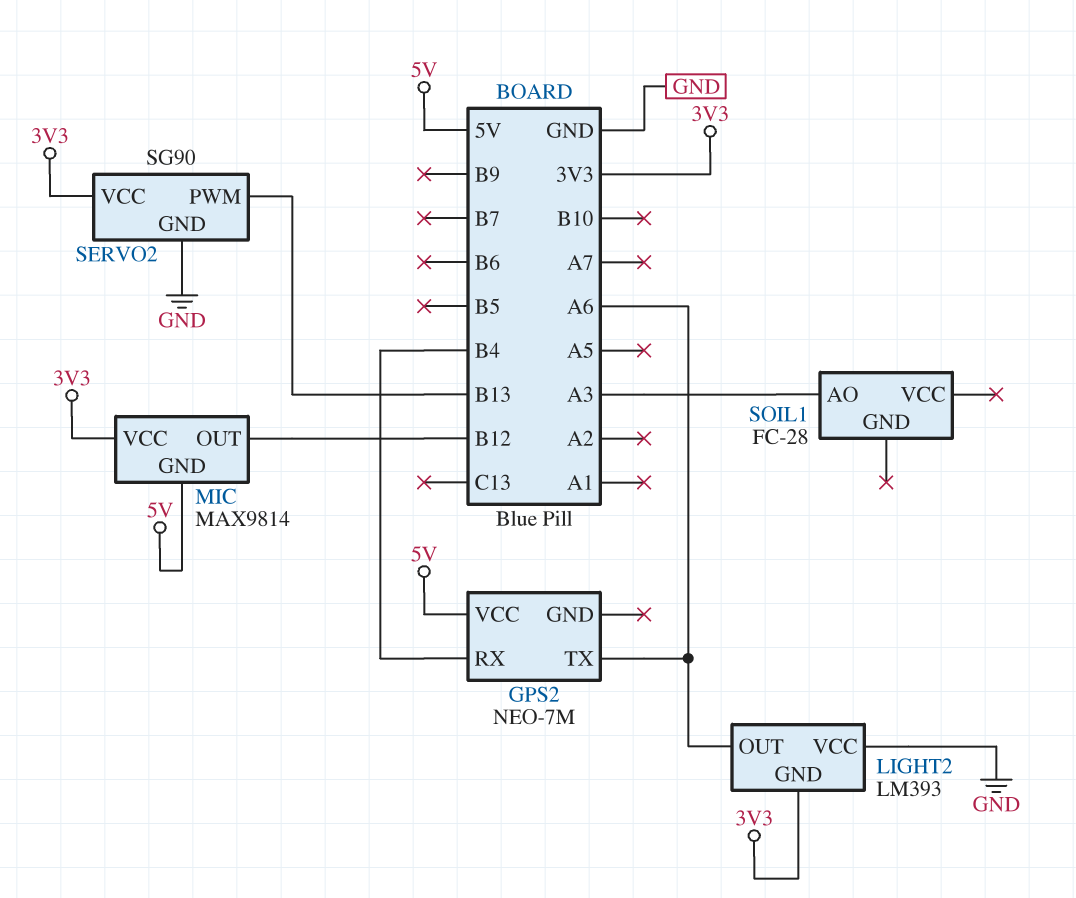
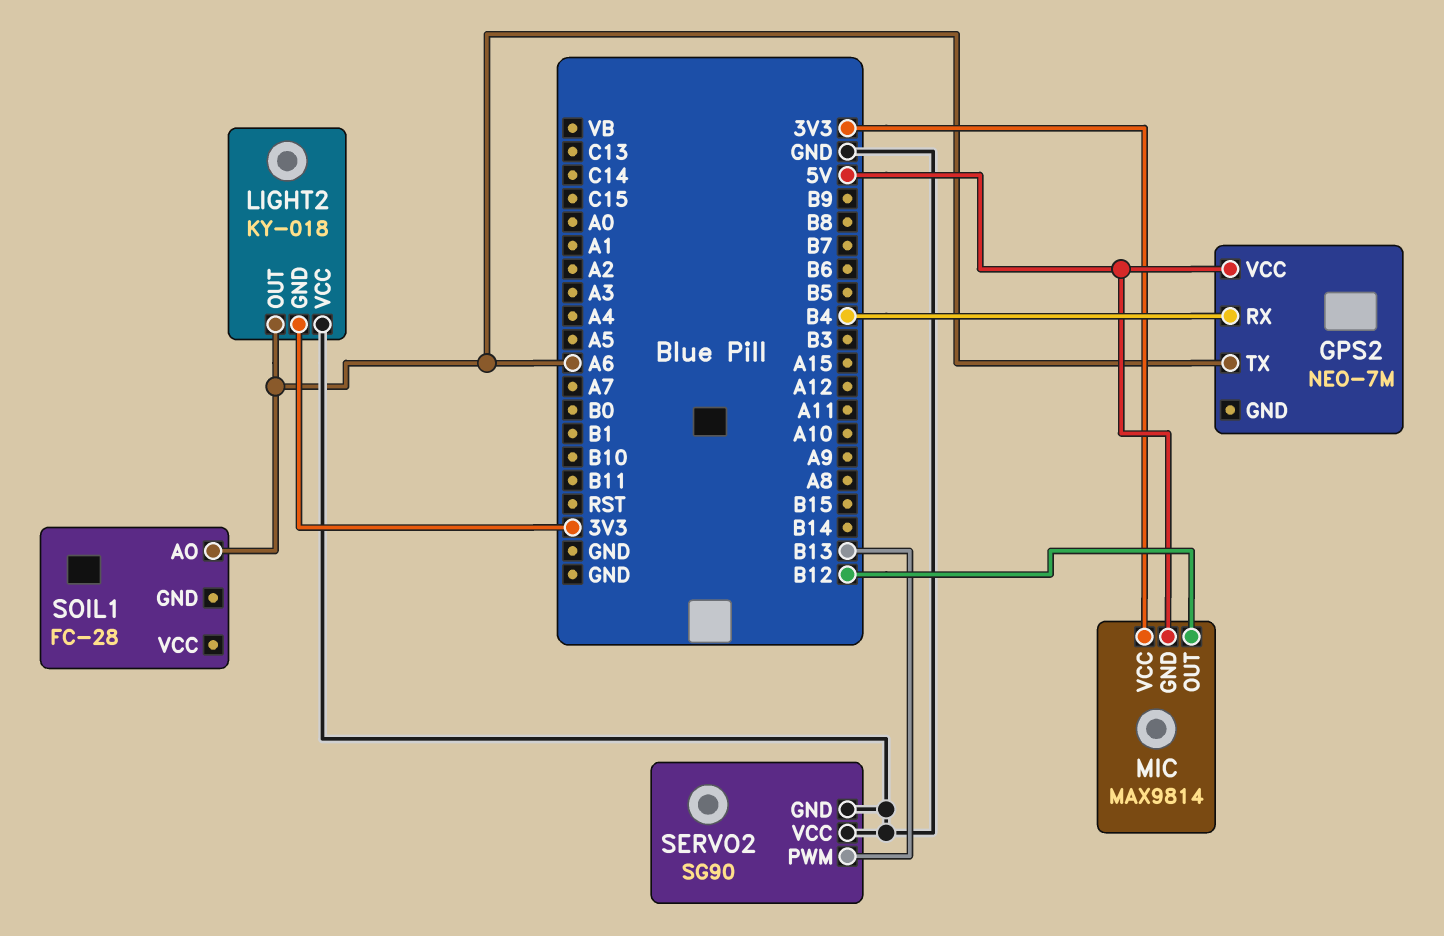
LIGHT2: LM393 -> KY-018
SERVO2 pin VCC: 3V3 -> GND
SOIL1 pin AO: A3 -> A6

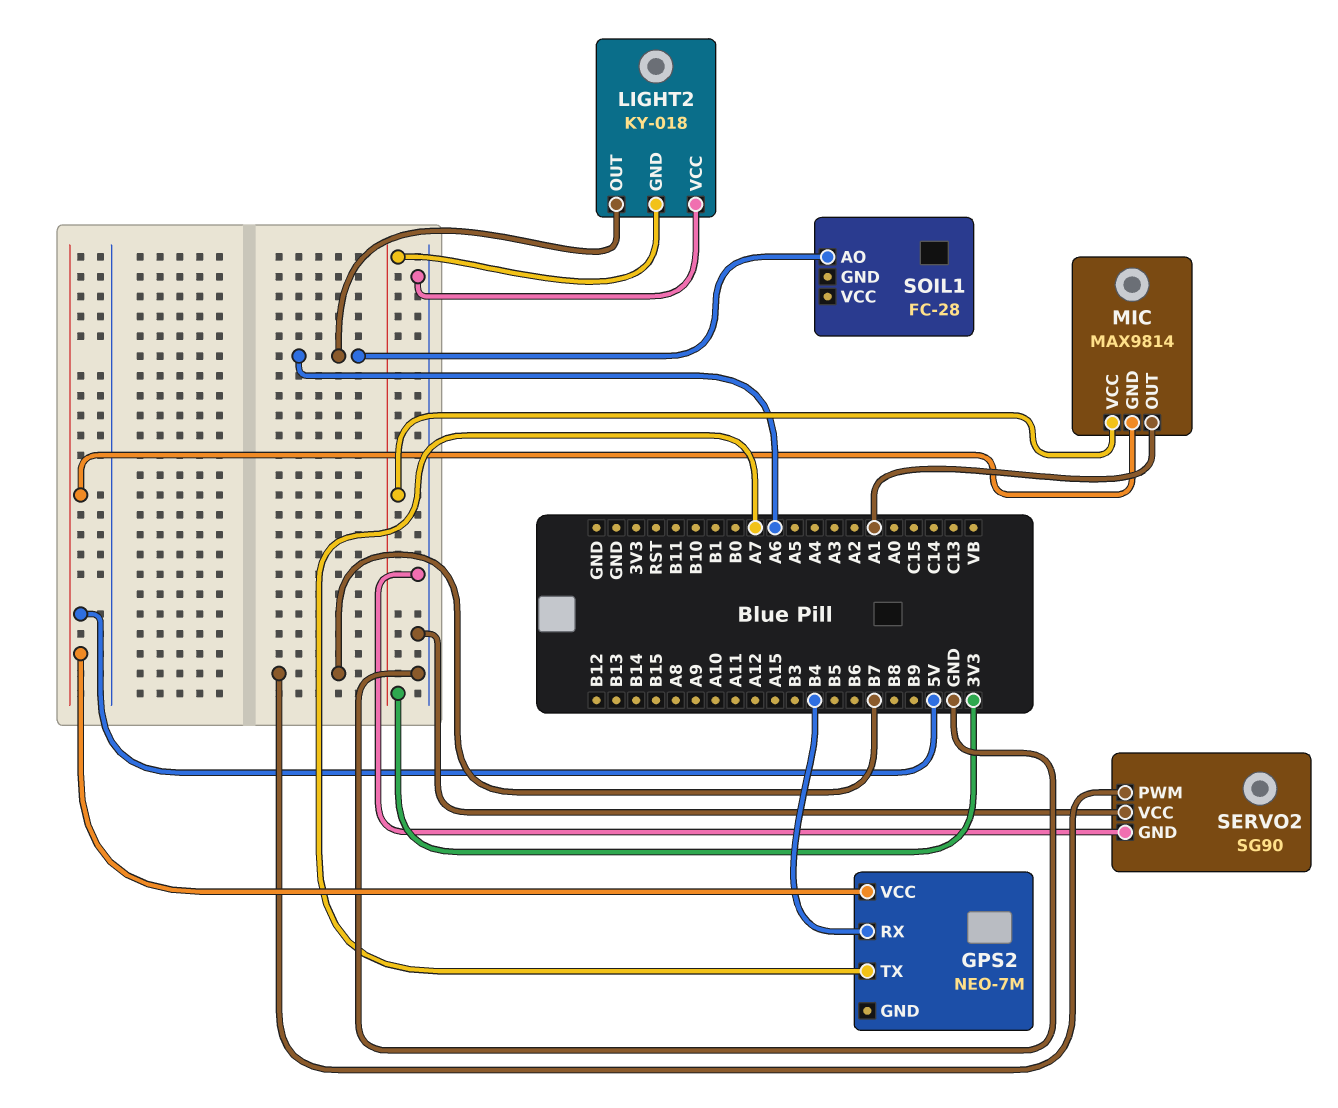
GPS2 pin TX: A6 -> A7
MIC pin OUT: B12 -> A1
SERVO2 pin PWM: B13 -> B7

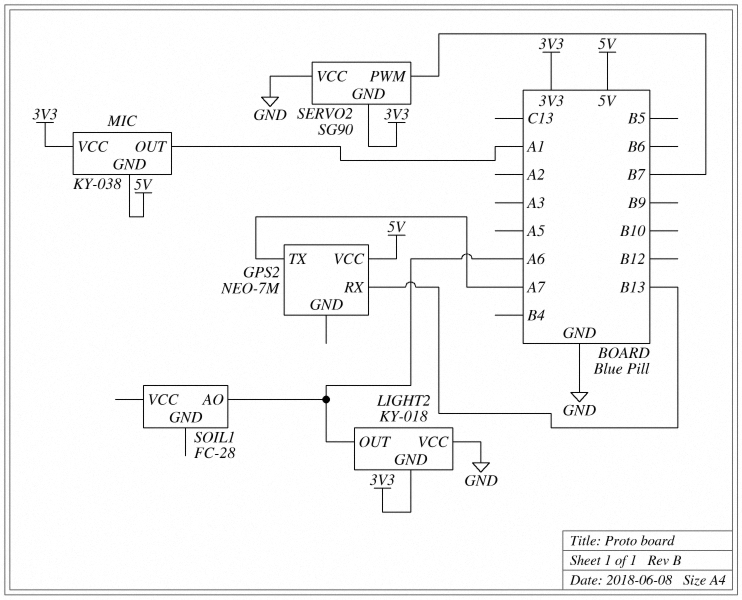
GPS2 pin RX: B4 -> B13
MIC: MAX9814 -> KY-038
SERVO2 pin GND: GND -> 3V3

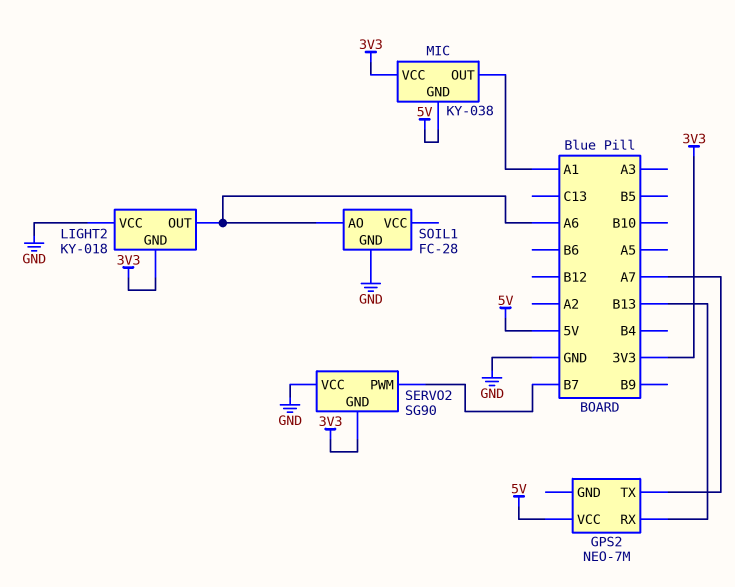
SOIL1 pin GND: none -> GND

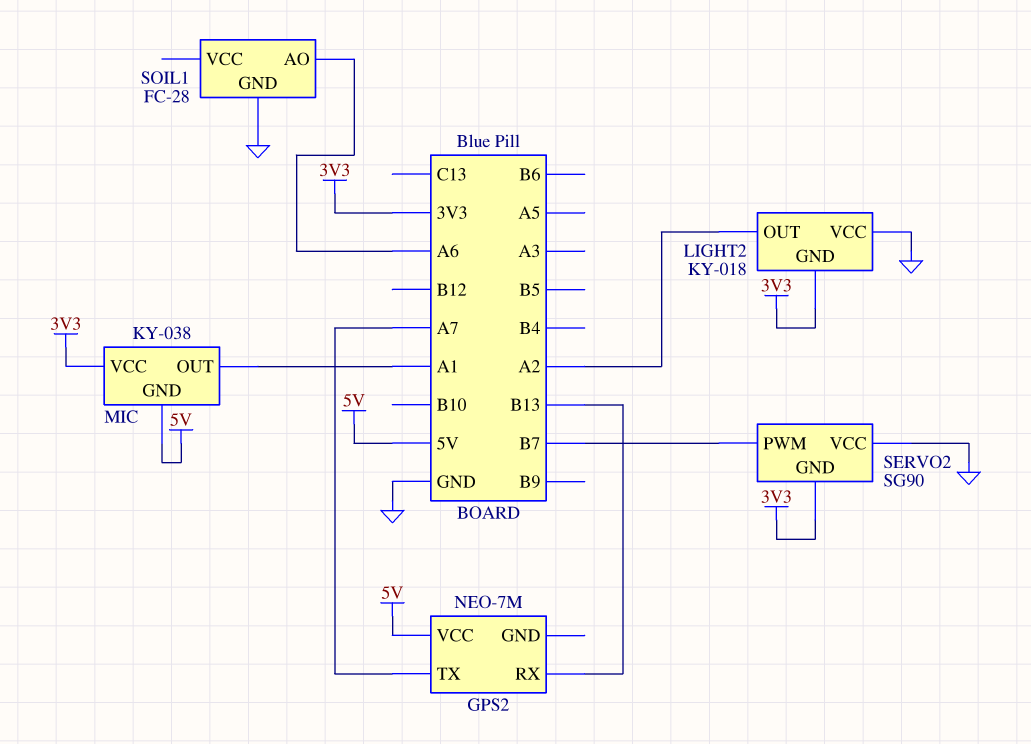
LIGHT2 pin OUT: A6 -> A2

